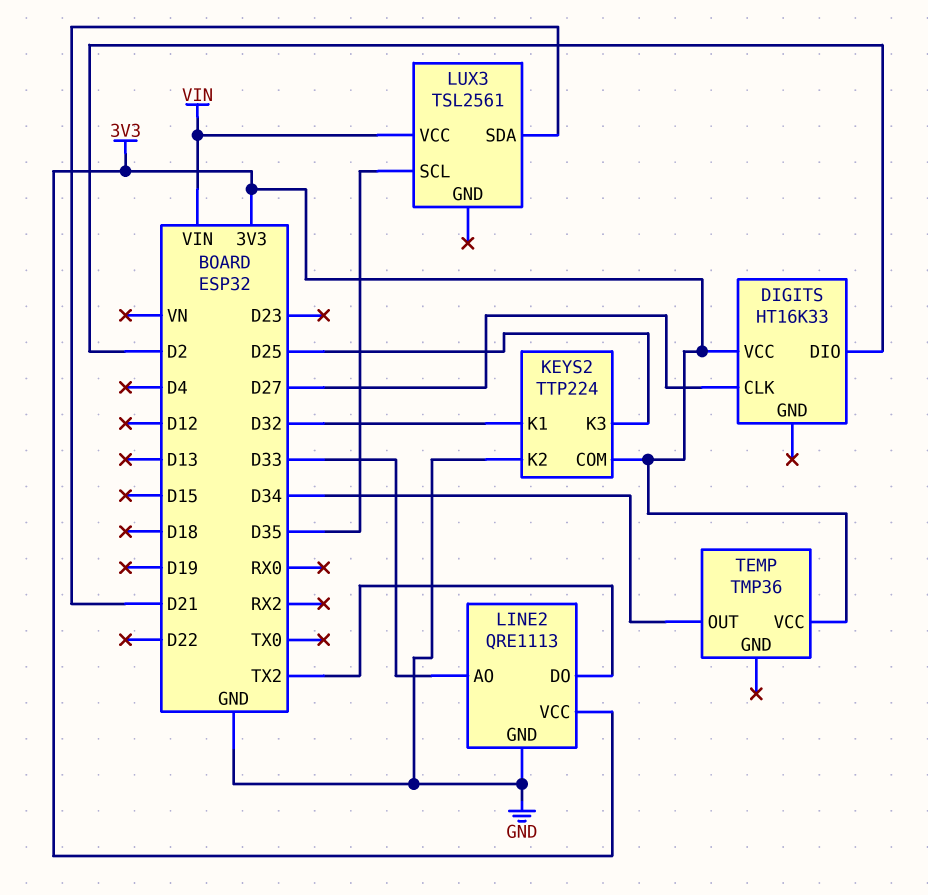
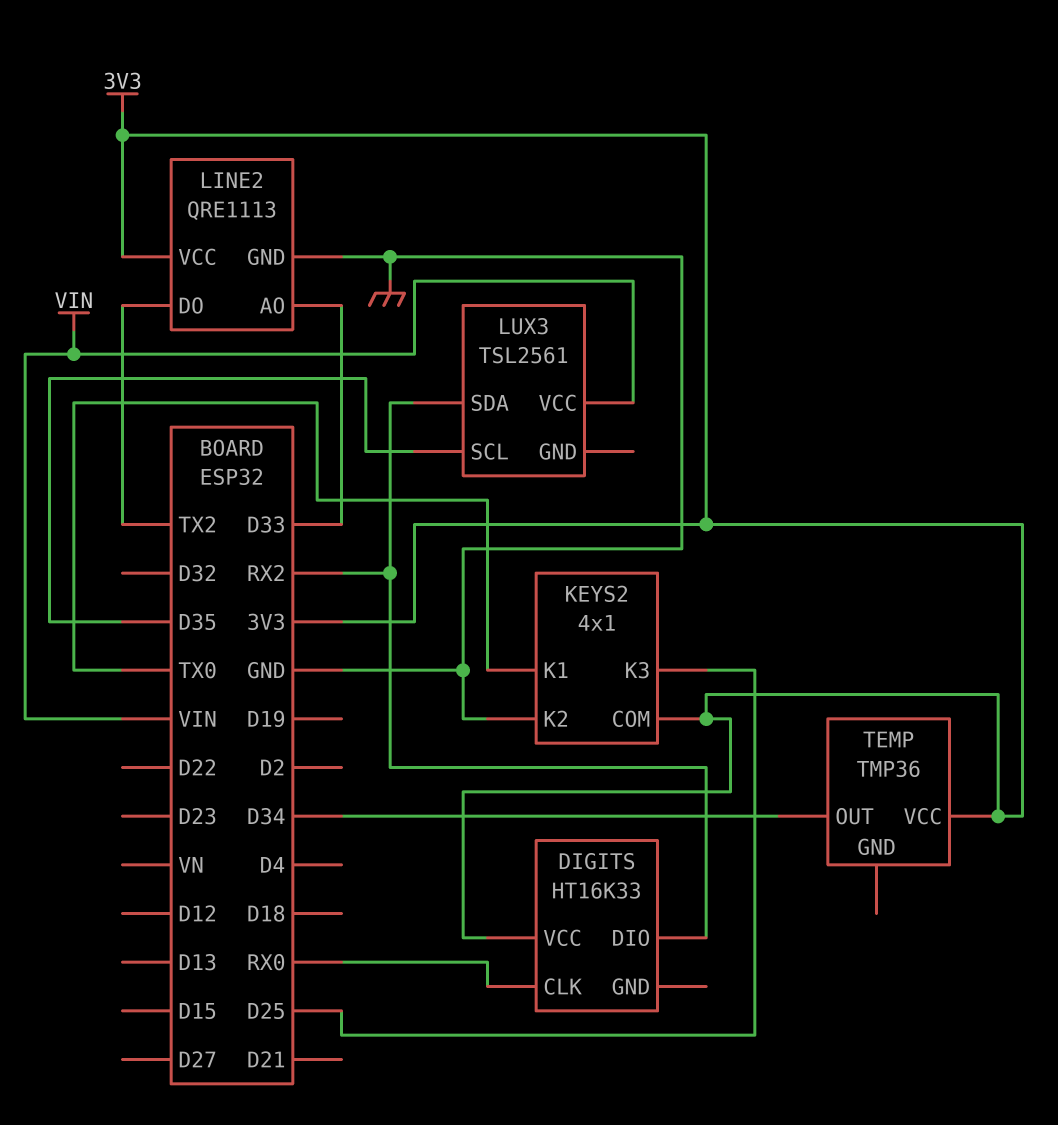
DIGITS pin CLK: D27 -> RX0
DIGITS pin DIO: D2 -> RX2
KEYS2: TTP224 -> 4x1
KEYS2 pin K1: D32 -> TX0
LUX3 pin SDA: D21 -> RX2

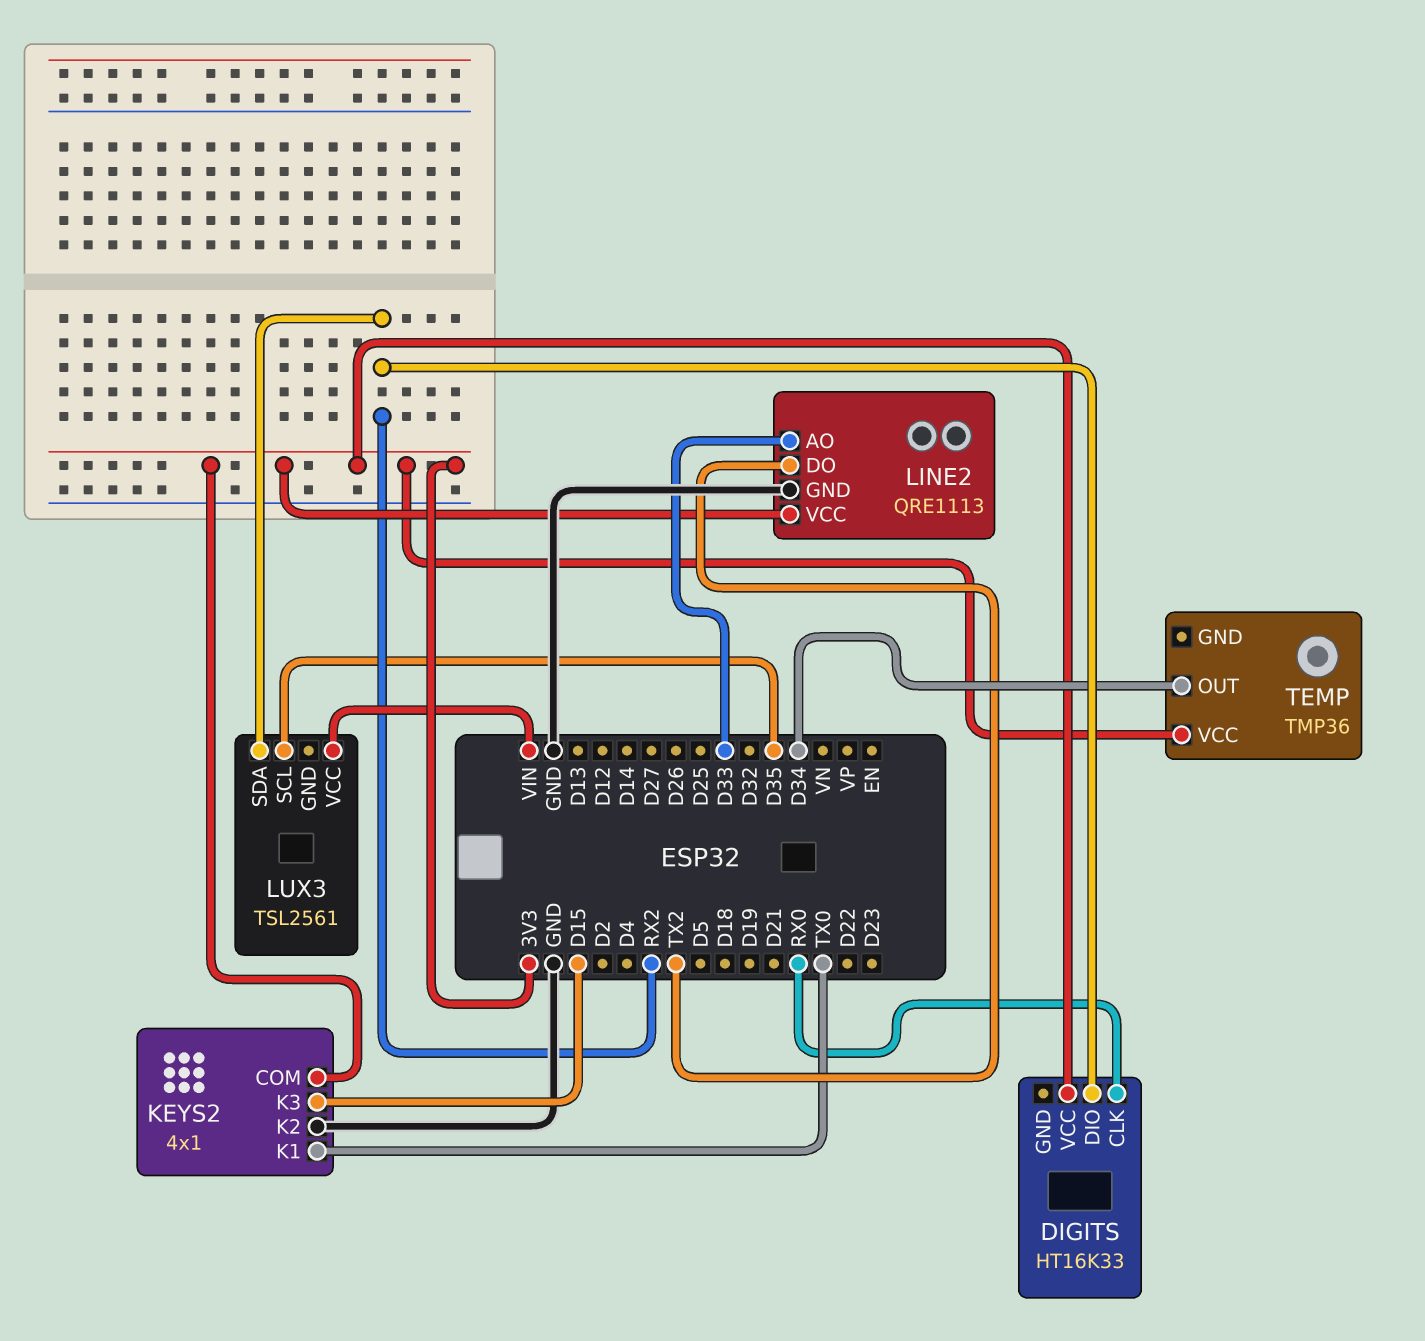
KEYS2 pin K3: D25 -> D15

